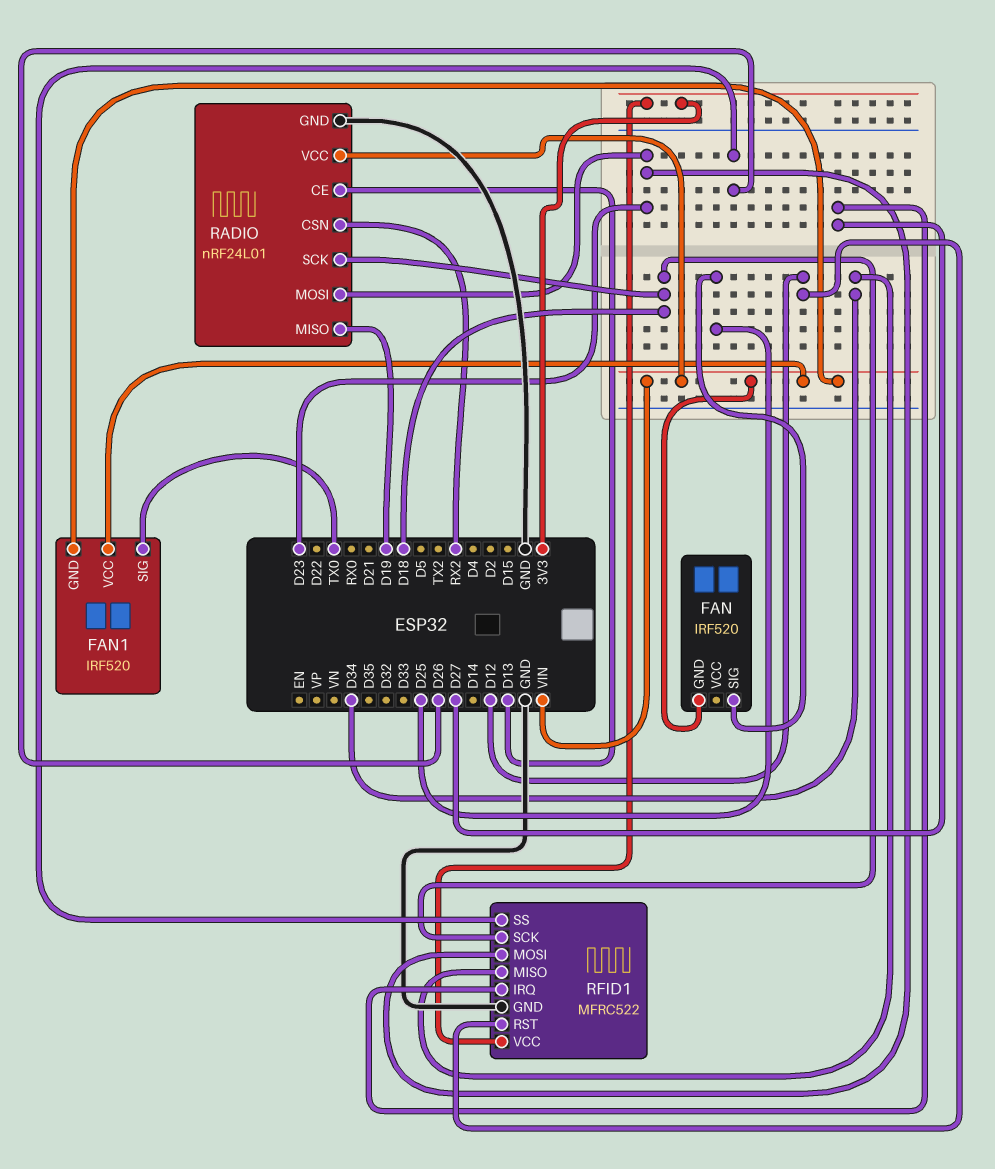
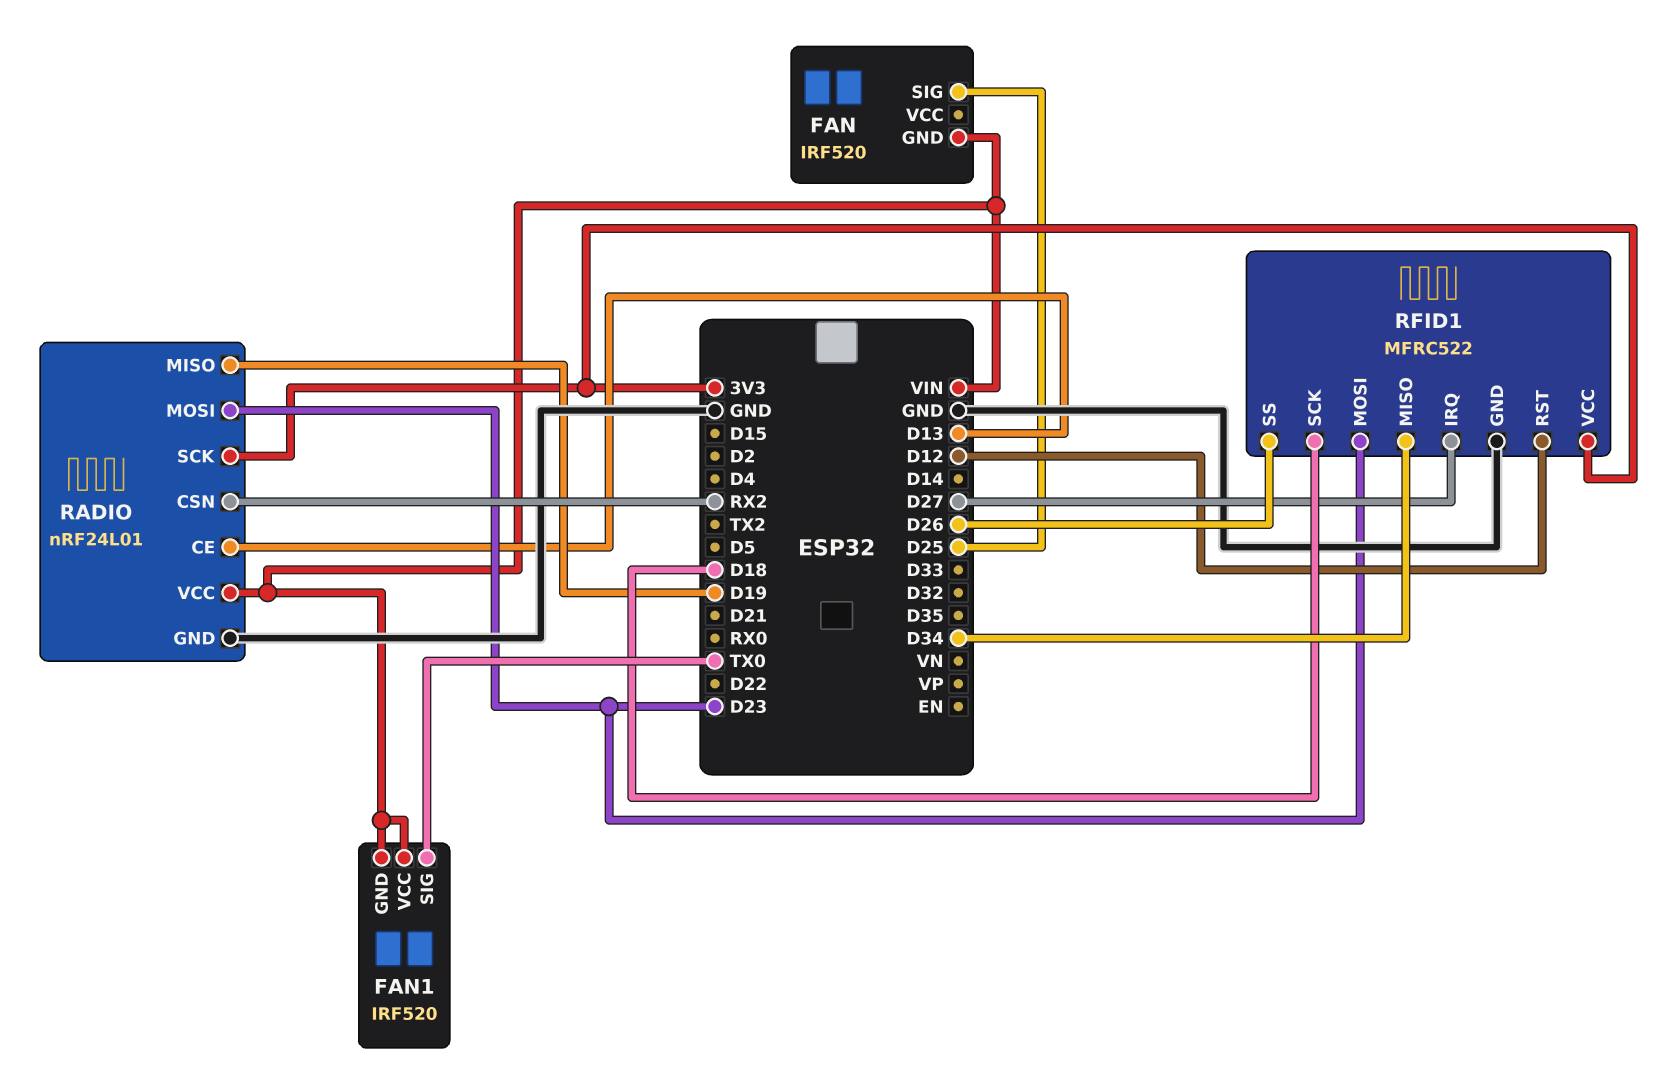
RADIO pin SCK: D18 -> 3V3

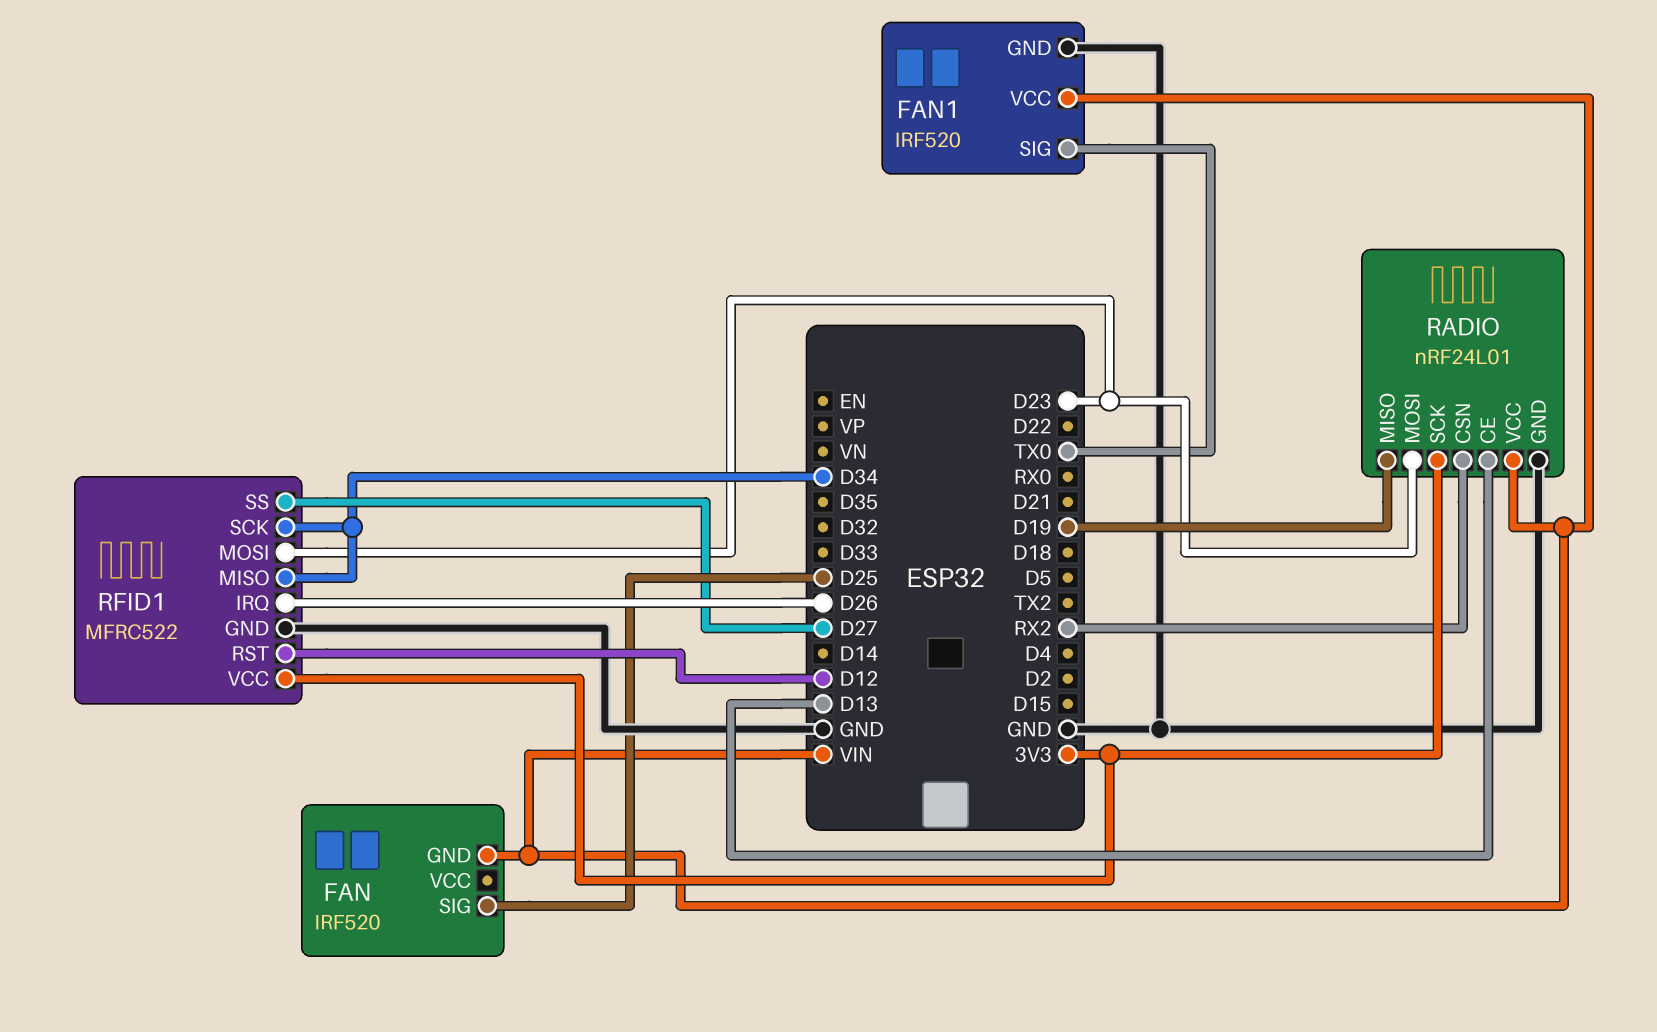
FAN1 pin GND: VIN -> GND
RFID1 pin IRQ: D27 -> D26
RFID1 pin SCK: D18 -> D34
RFID1 pin SS: D26 -> D27

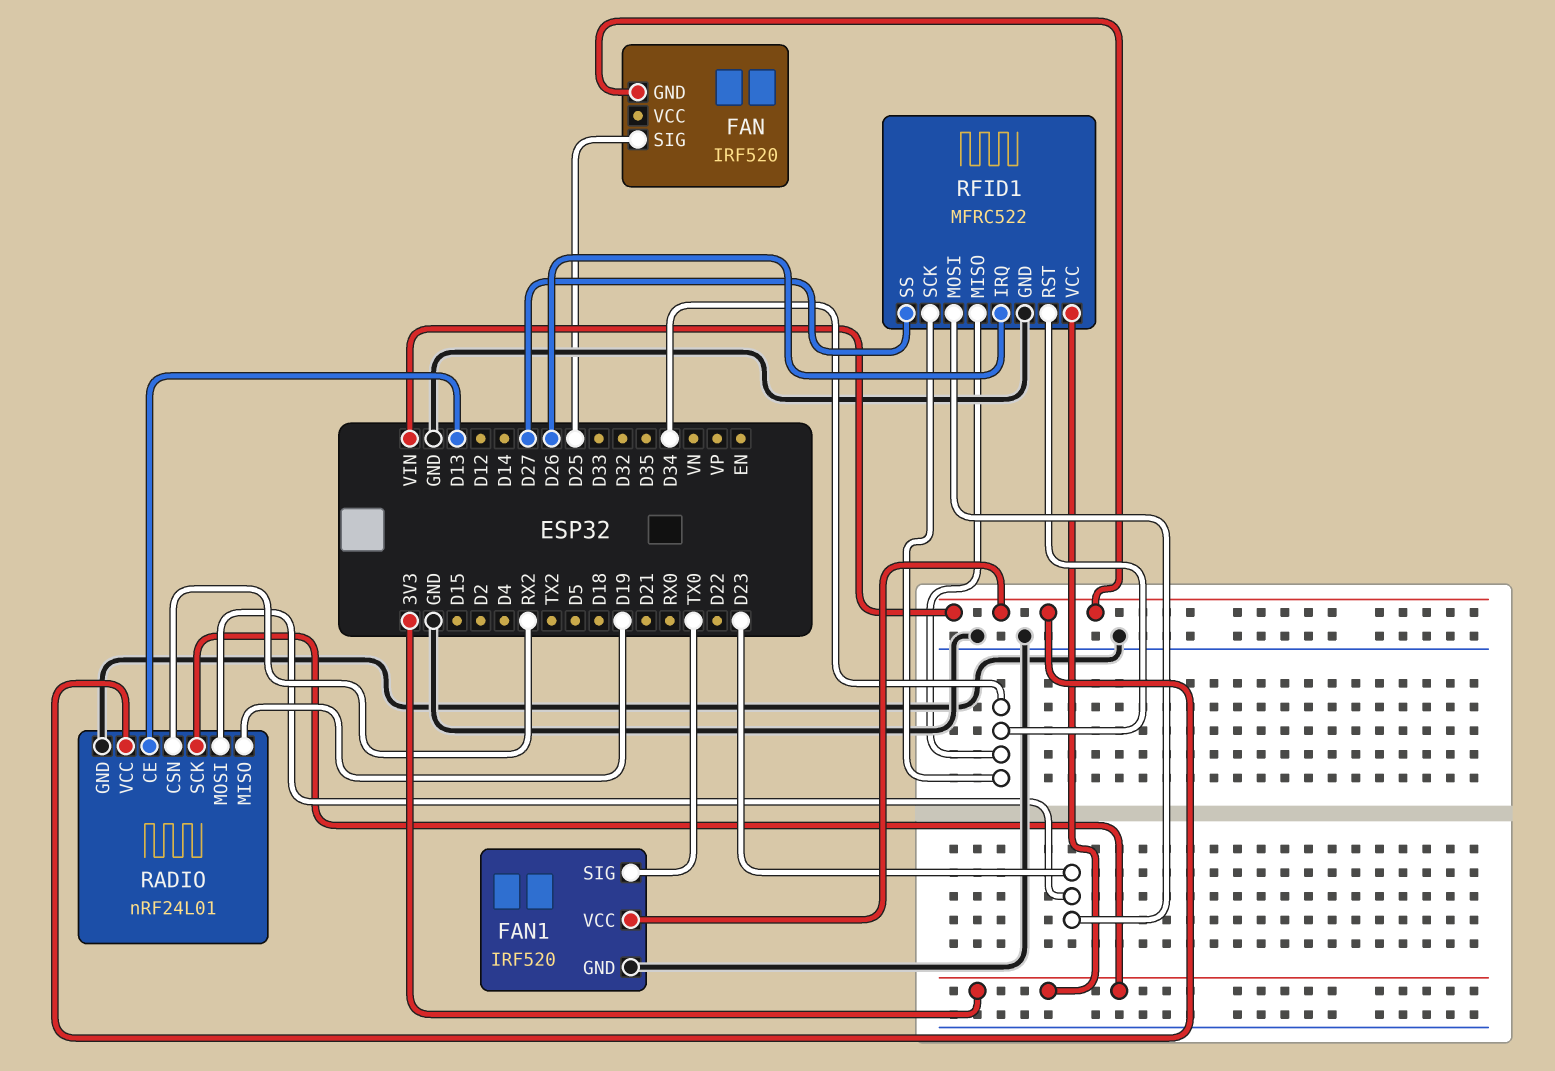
RFID1 pin RST: D12 -> D34

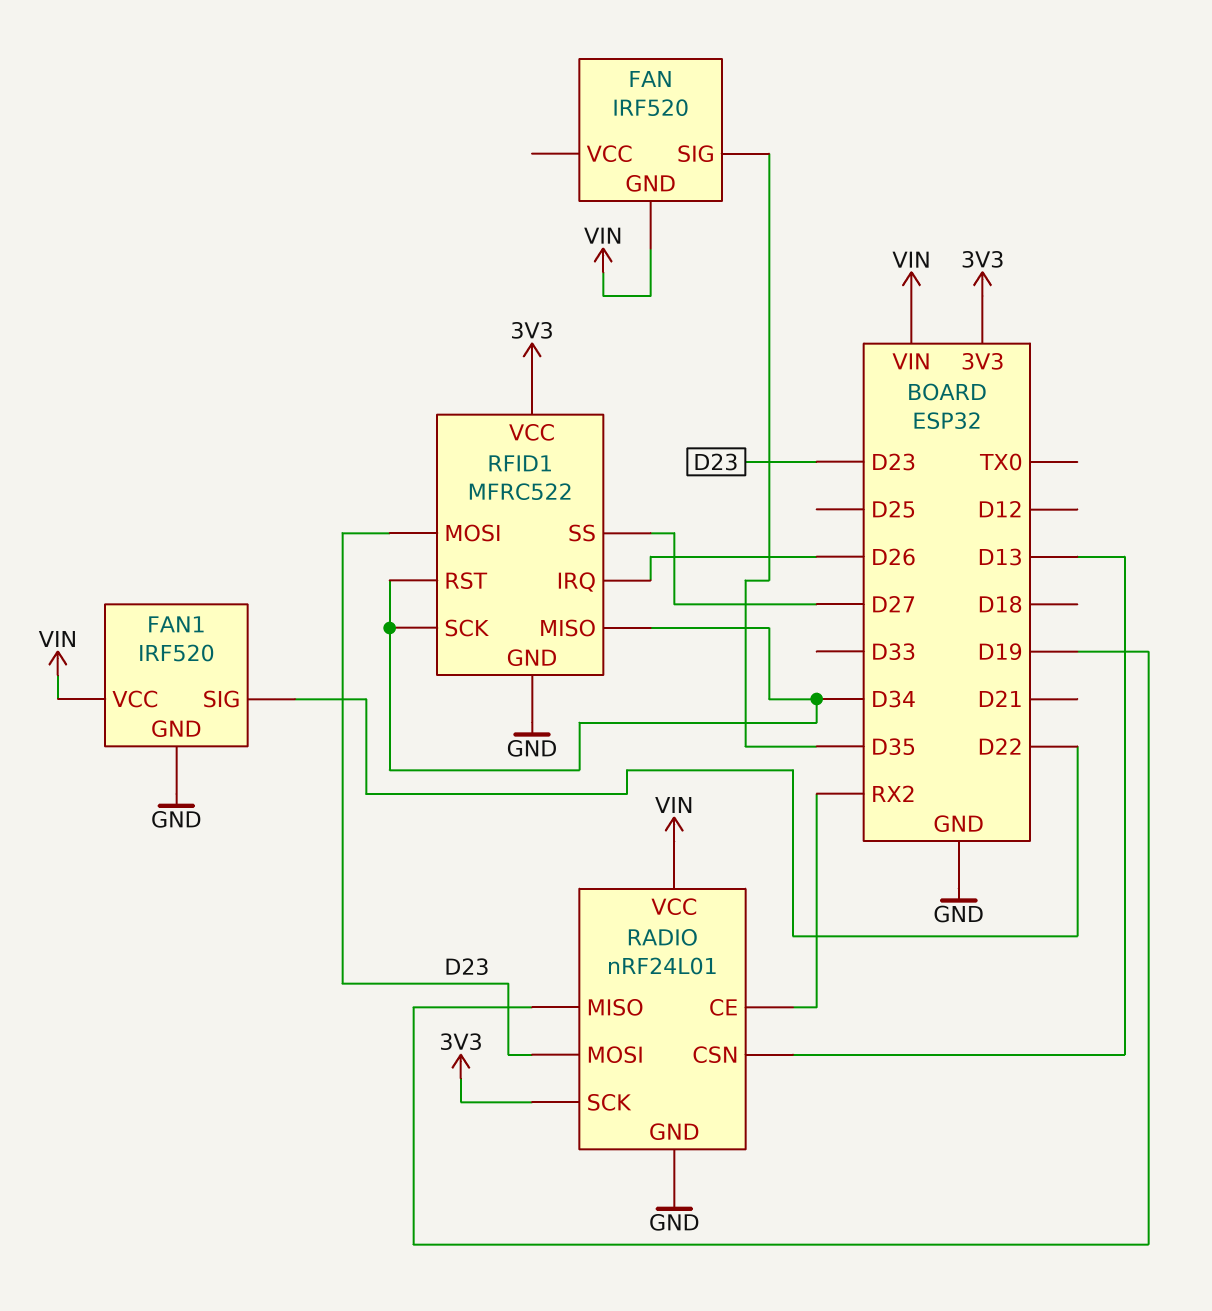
FAN pin SIG: D25 -> D35
FAN1 pin SIG: TX0 -> D22
RADIO pin CE: D13 -> RX2
RADIO pin CSN: RX2 -> D13

